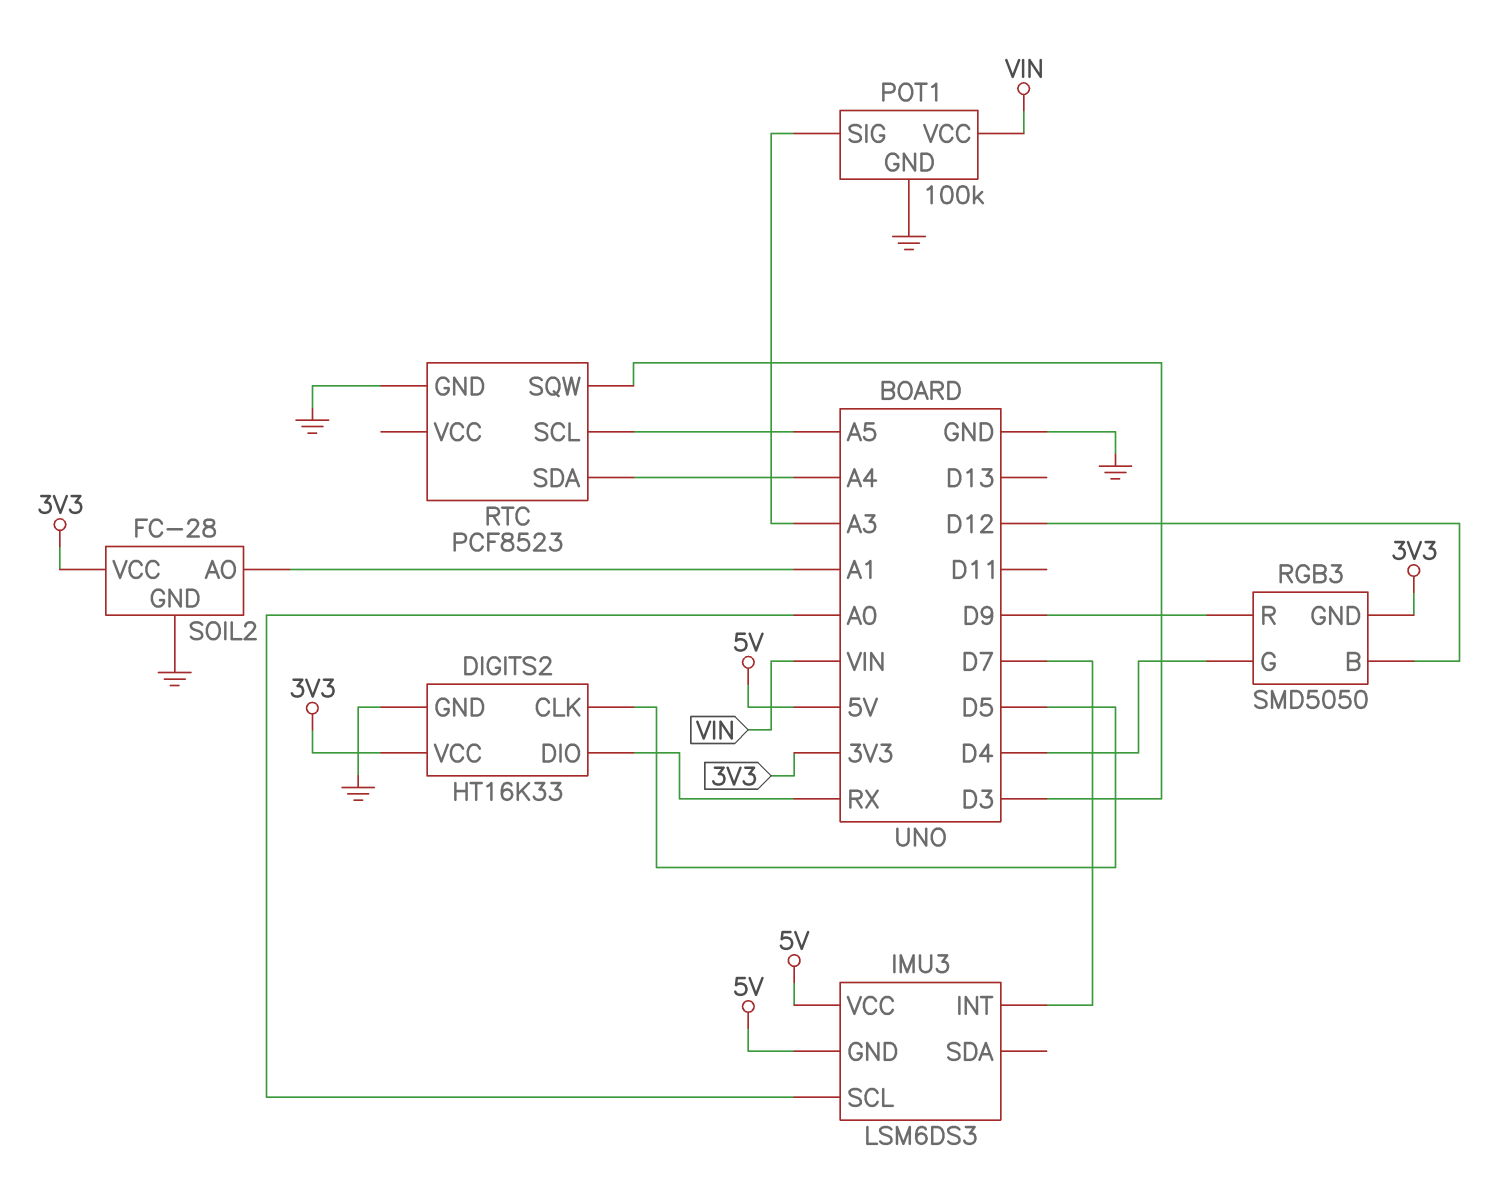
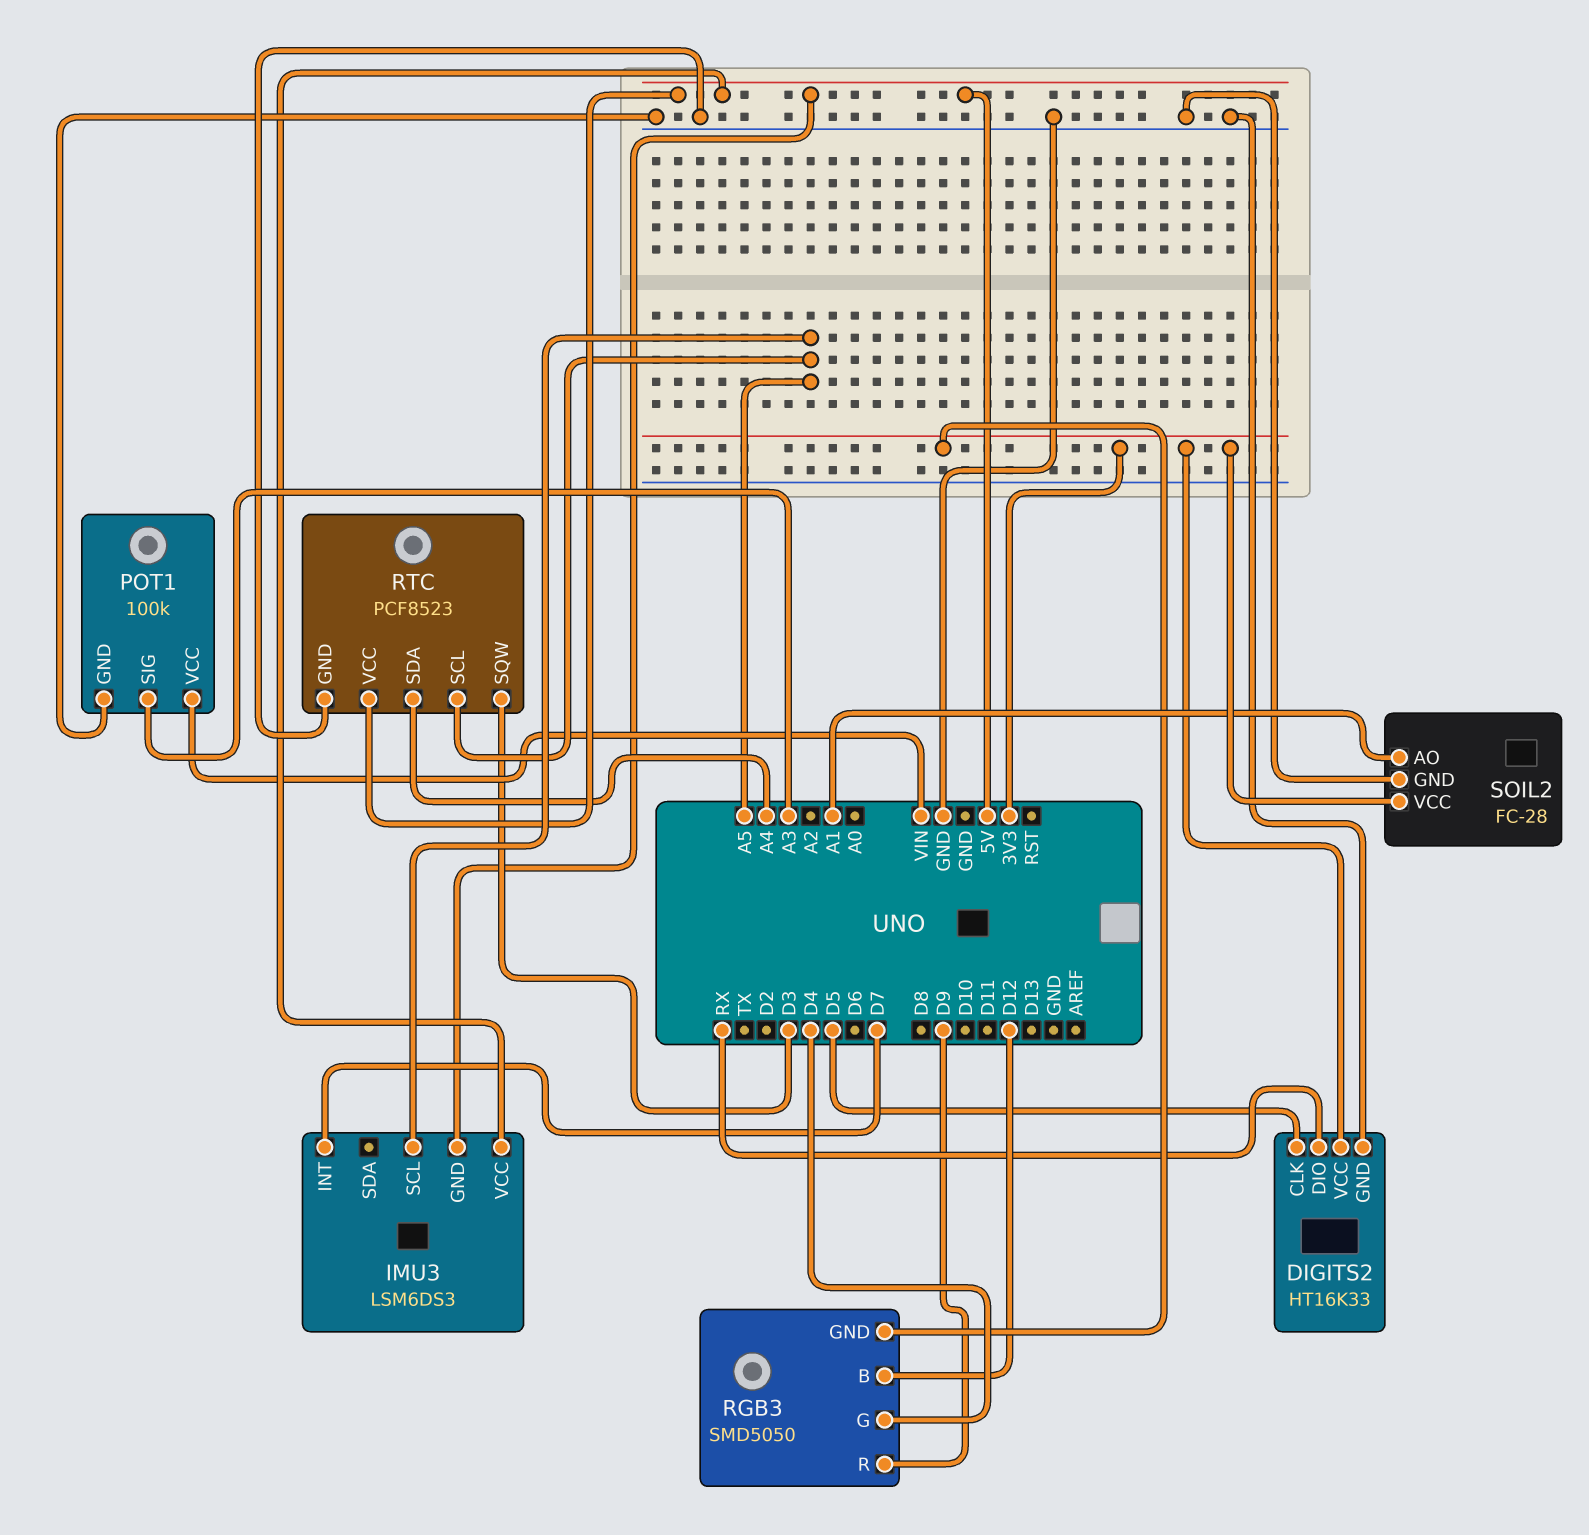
IMU3 pin SCL: A0 -> A5
RTC pin VCC: none -> 5V

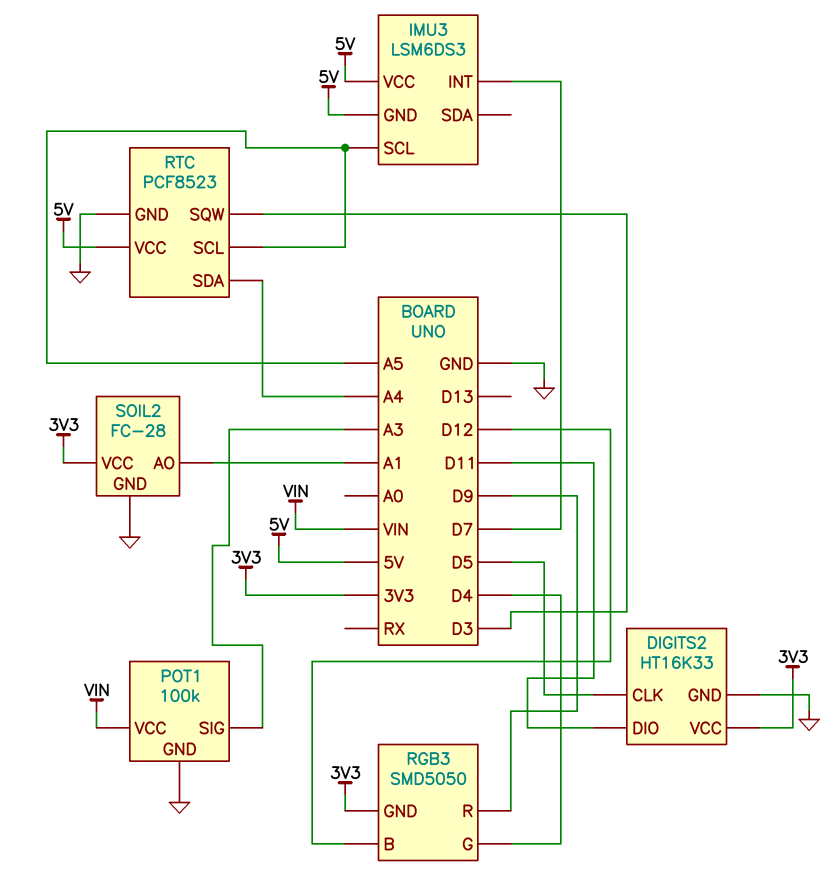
DIGITS2 pin DIO: RX -> D11

